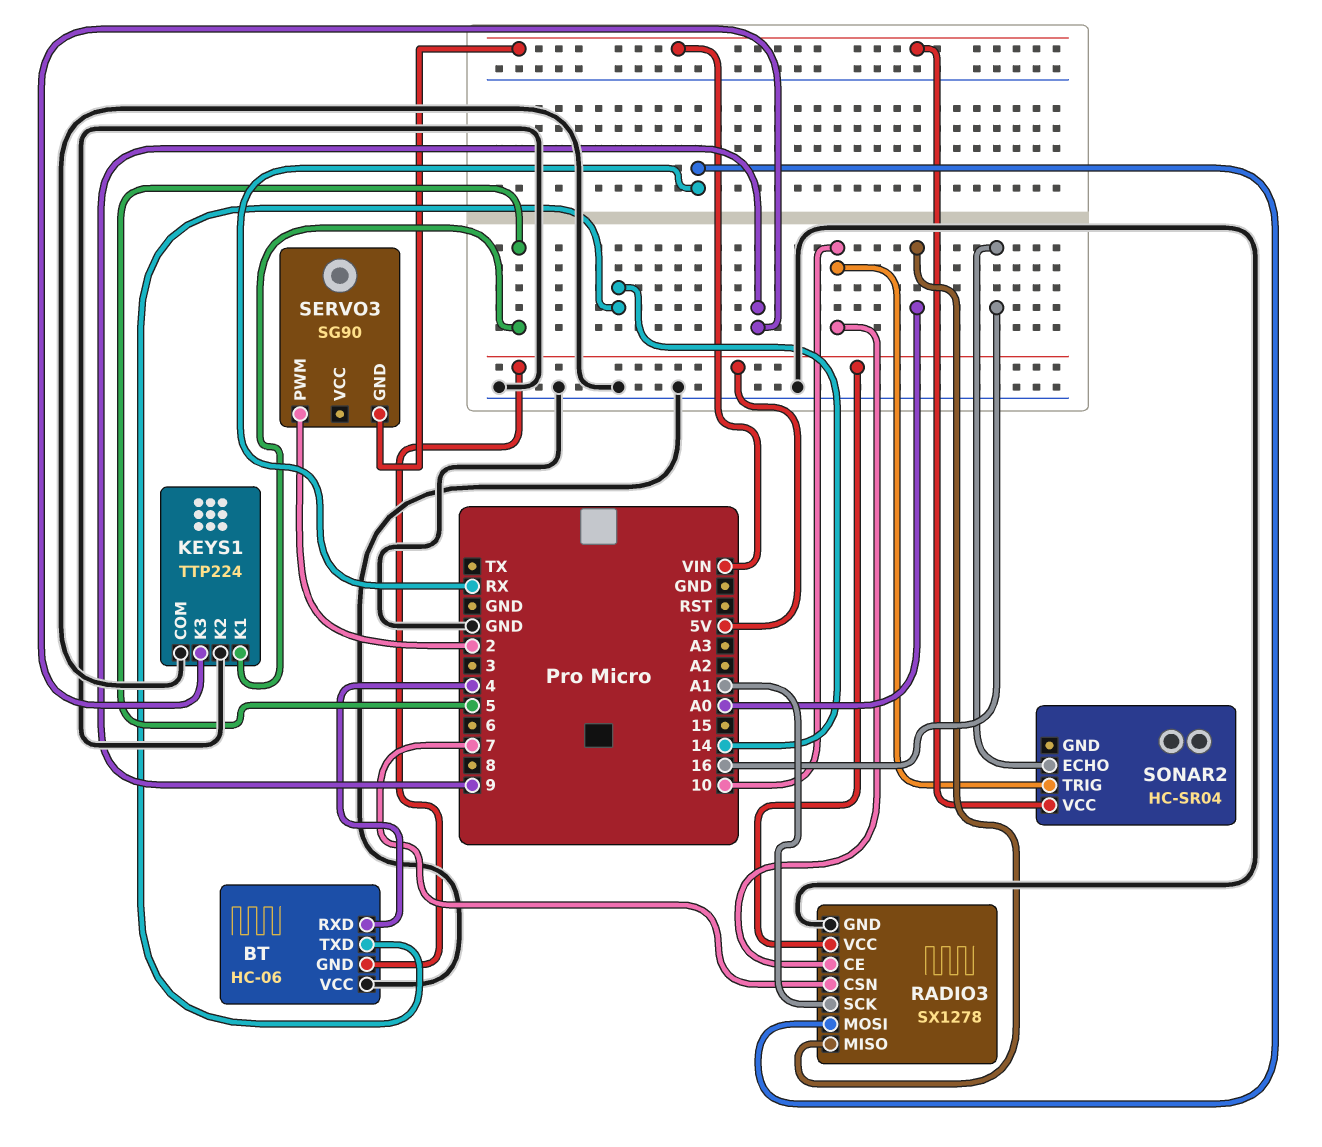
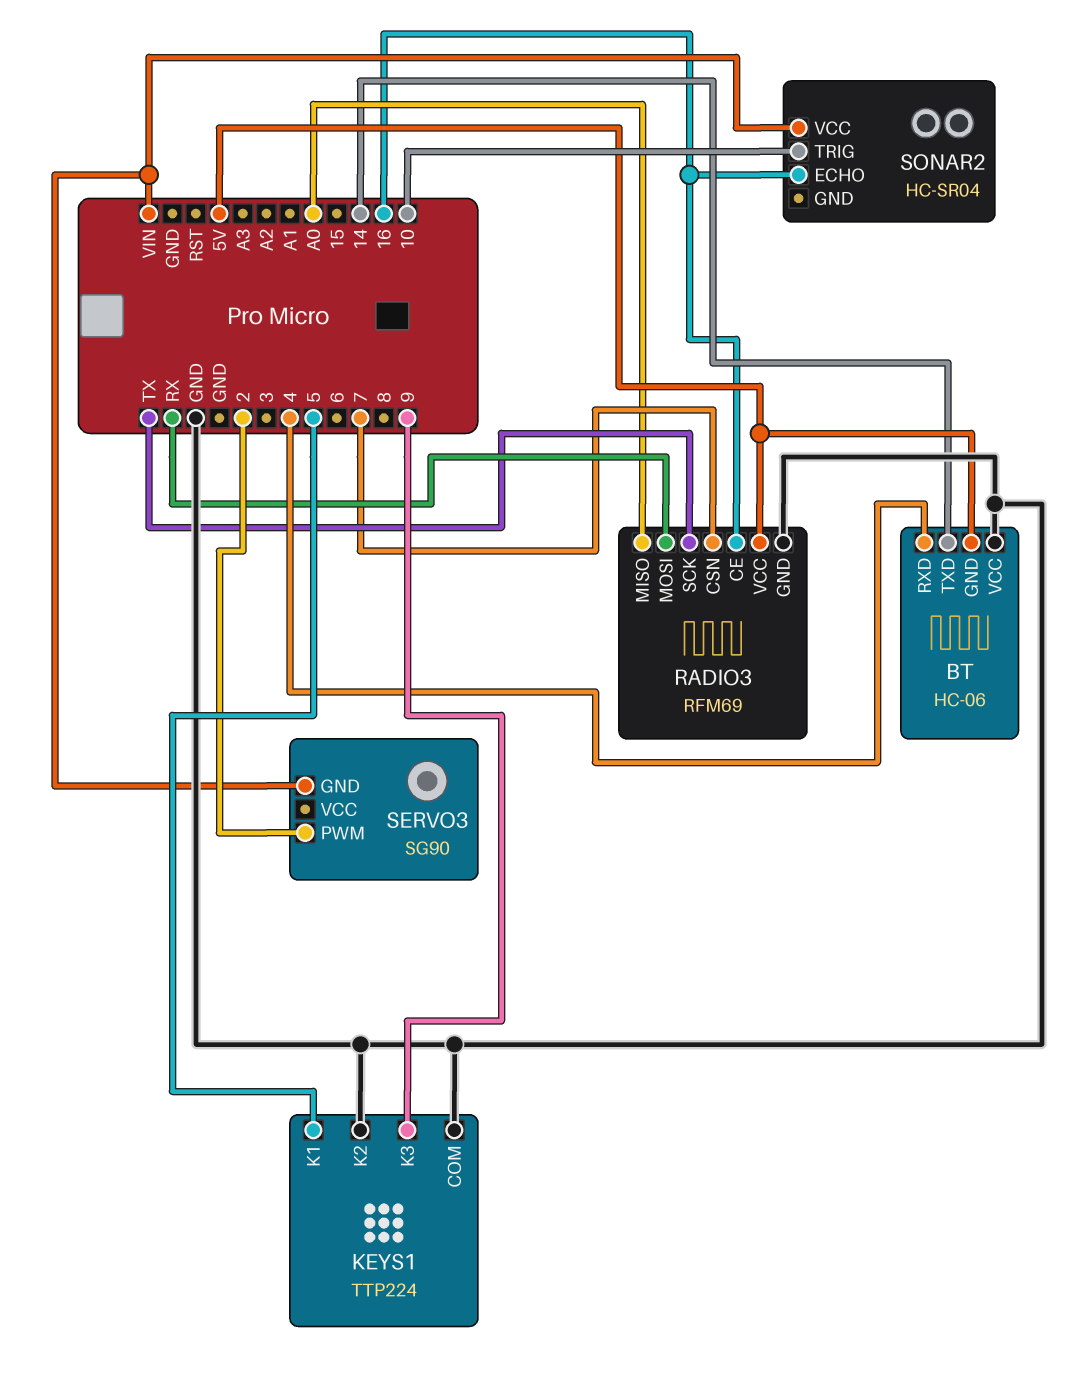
RADIO3: SX1278 -> RFM69
RADIO3 pin CE: 10 -> 16
RADIO3 pin SCK: A1 -> TX

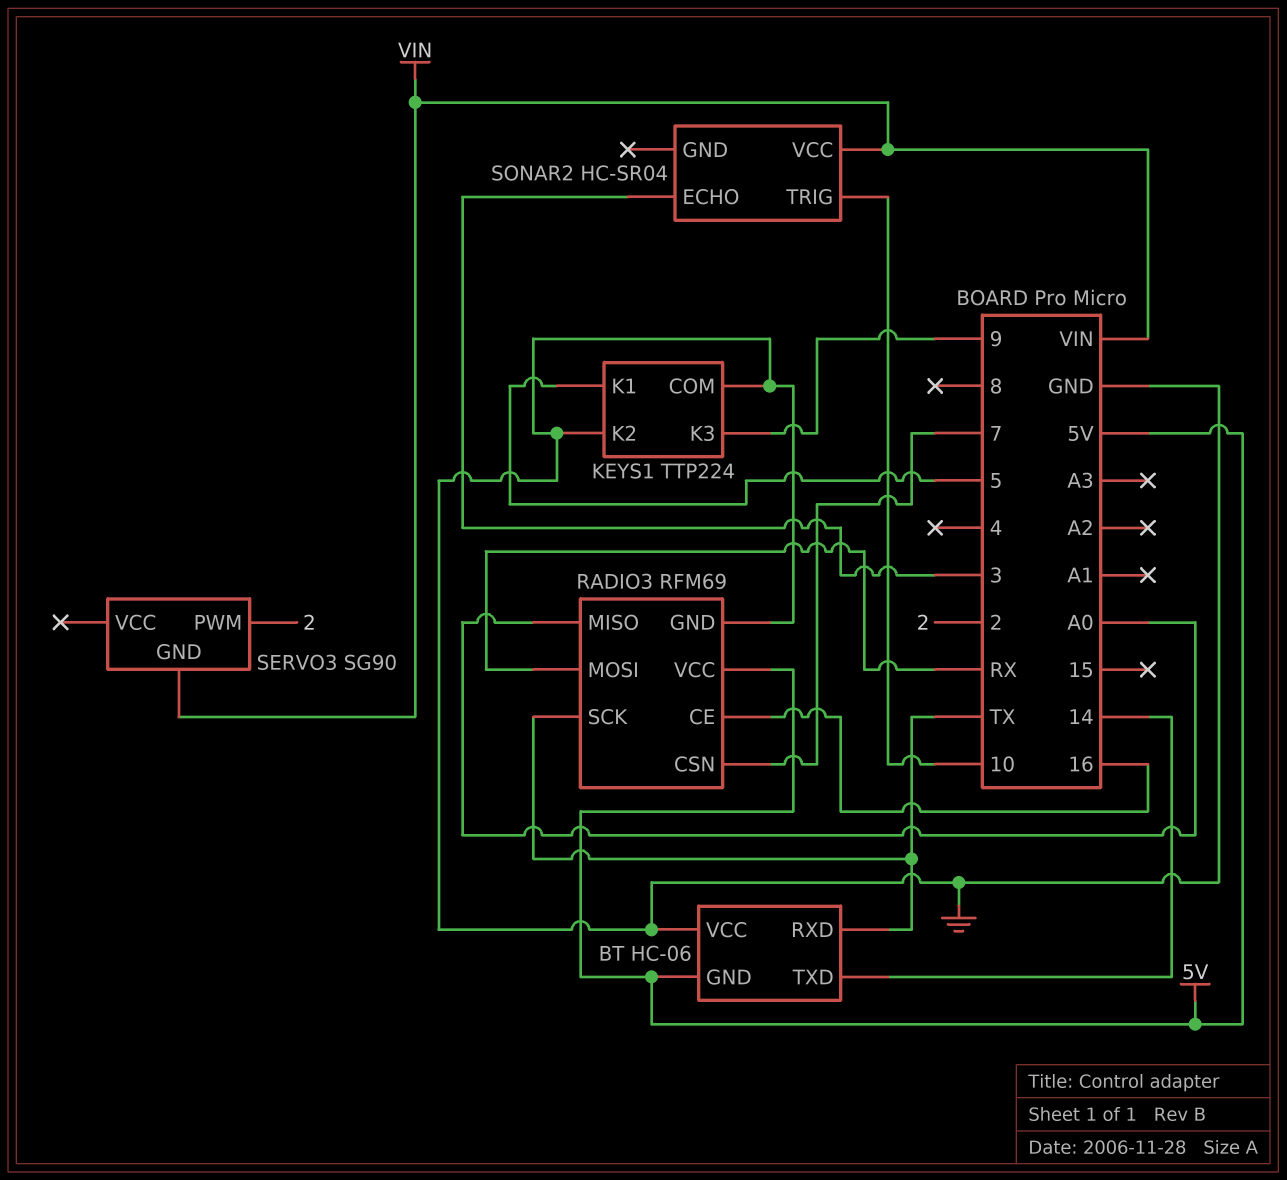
BT pin RXD: 4 -> TX
SONAR2 pin ECHO: 16 -> 3

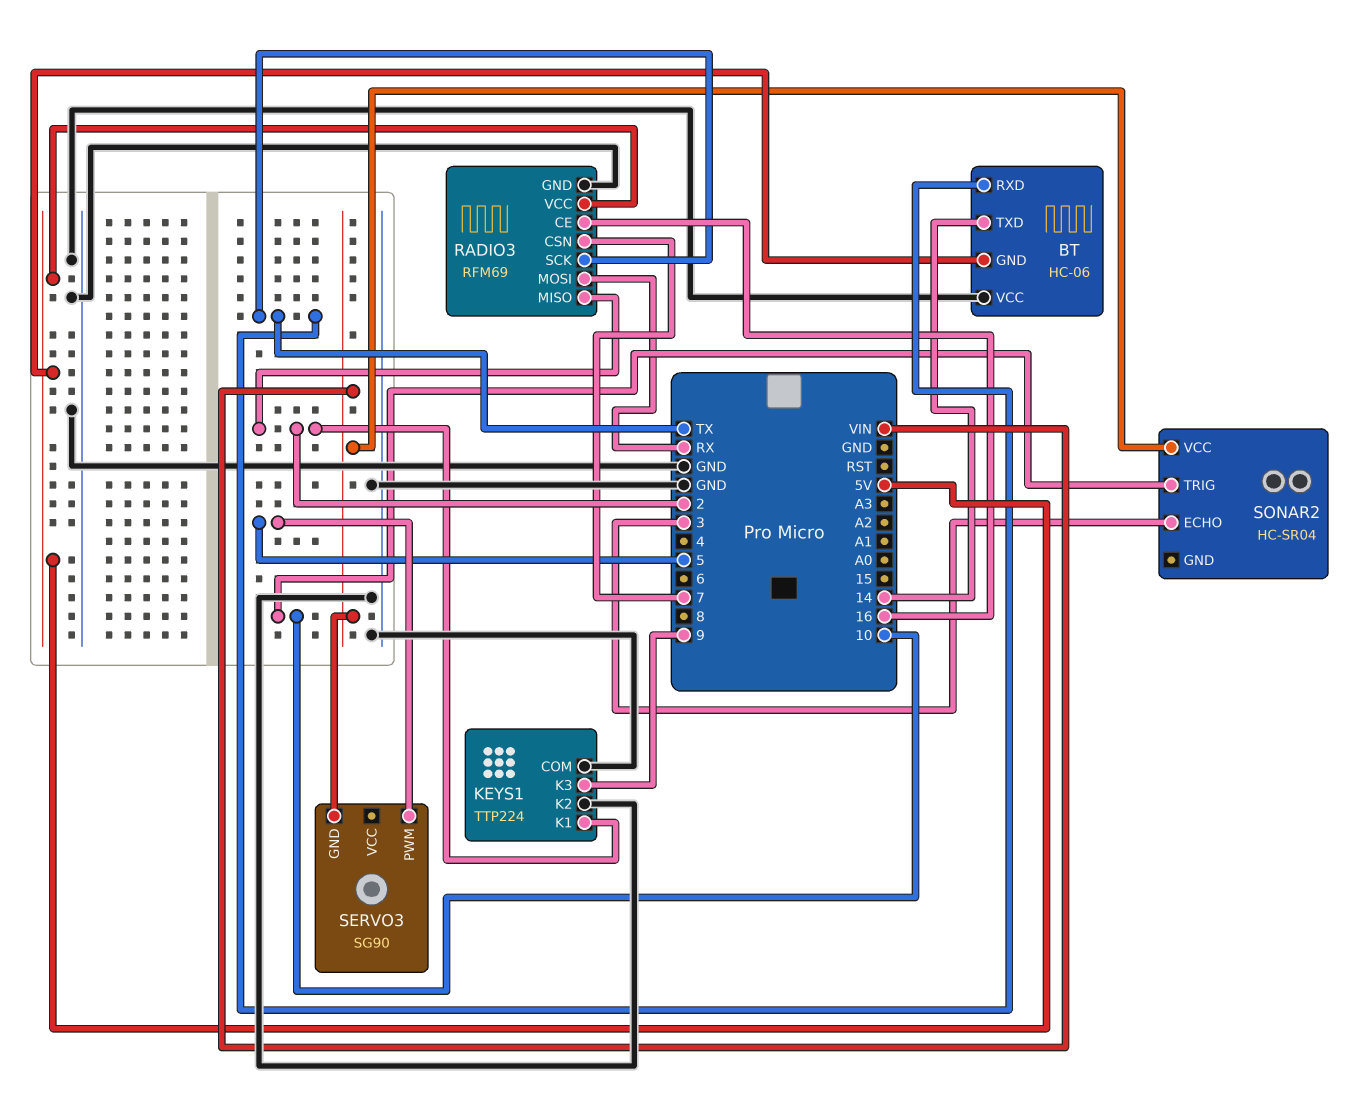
KEYS1 pin K1: 5 -> 2
RADIO3 pin MISO: A0 -> 2
SERVO3 pin PWM: 2 -> 5

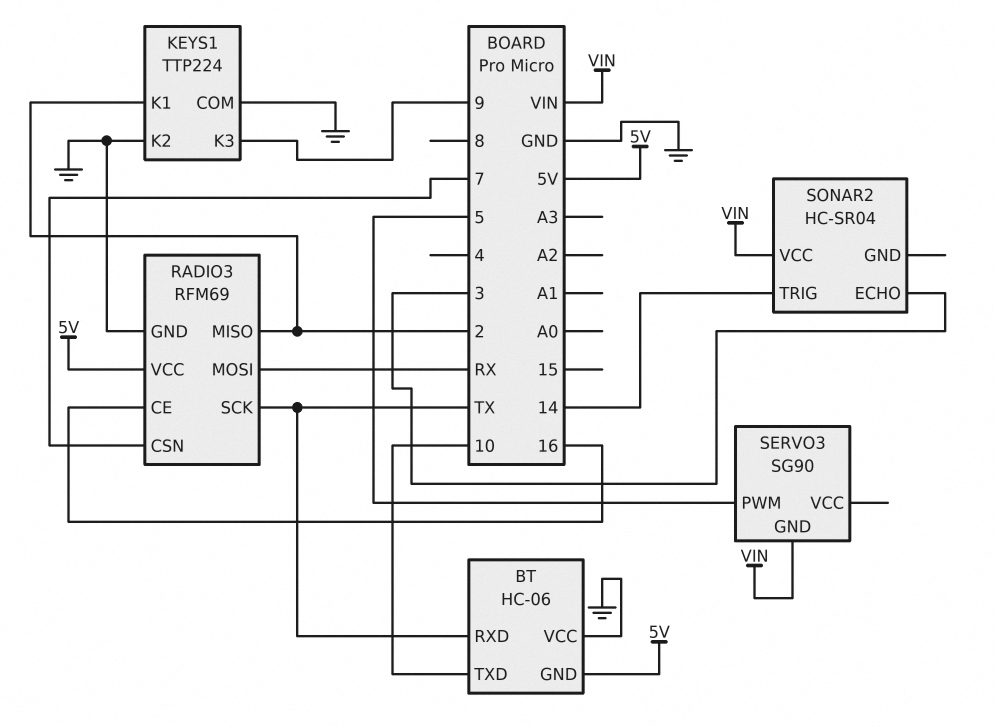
BT pin TXD: 14 -> 10
SONAR2 pin TRIG: 10 -> 14

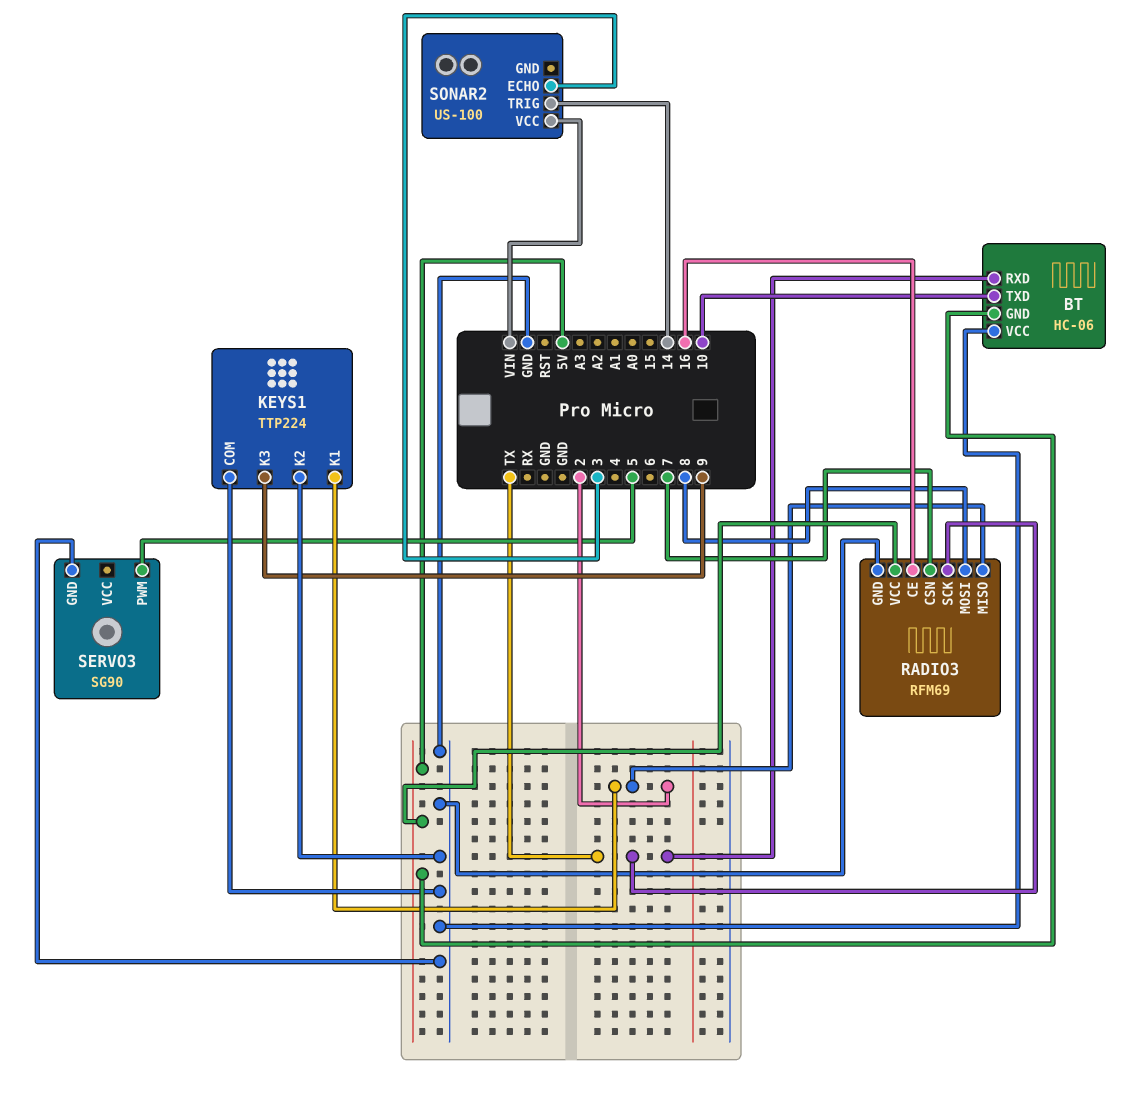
RADIO3 pin MOSI: RX -> 8
SERVO3 pin GND: VIN -> GND
SONAR2: HC-SR04 -> US-100

